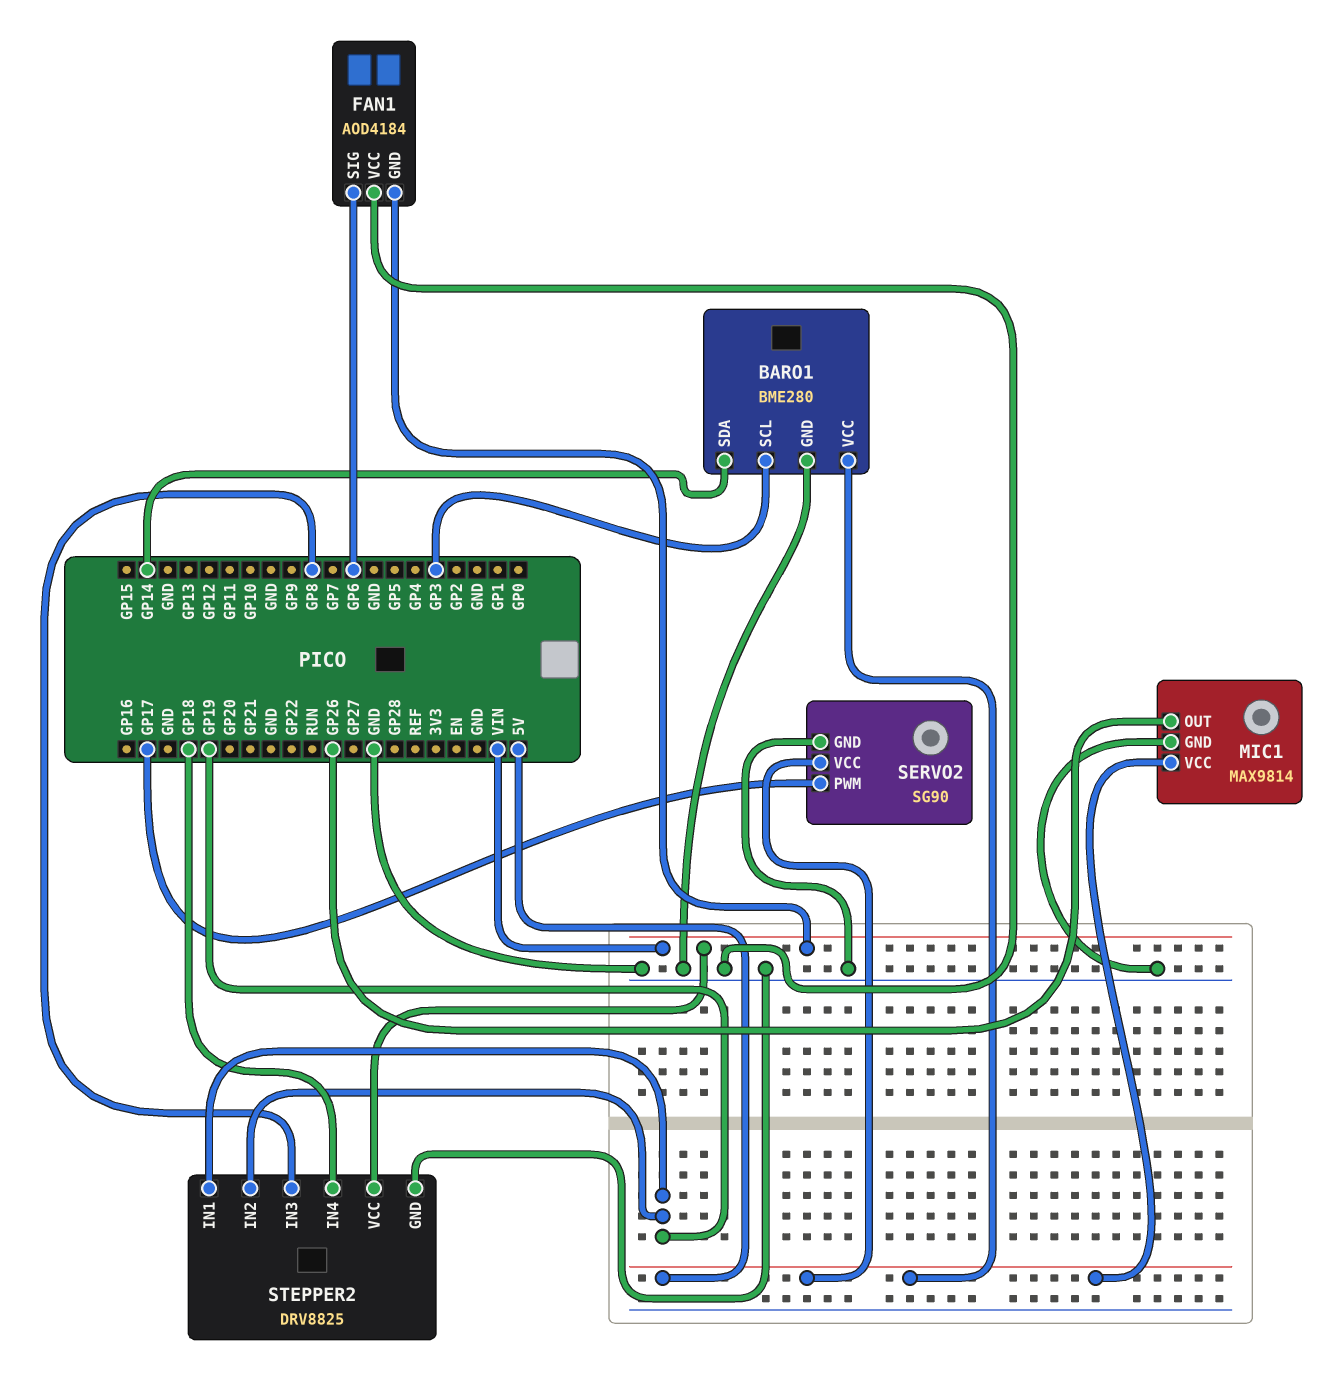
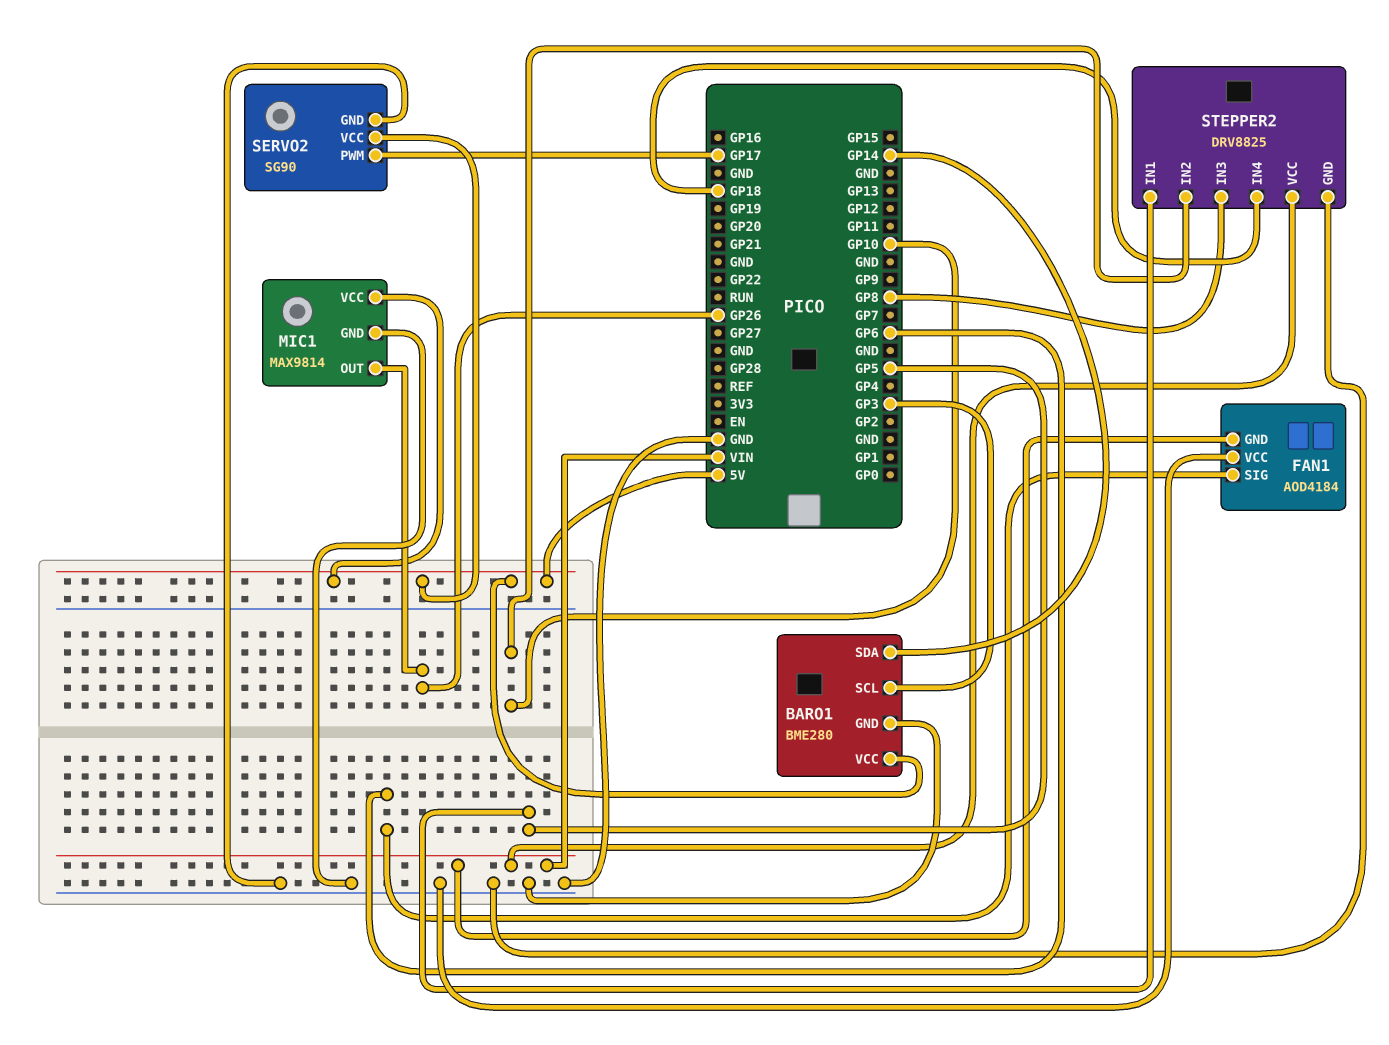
STEPPER2 pin IN1: GP19 -> GP5
STEPPER2 pin IN2: GP19 -> GP10

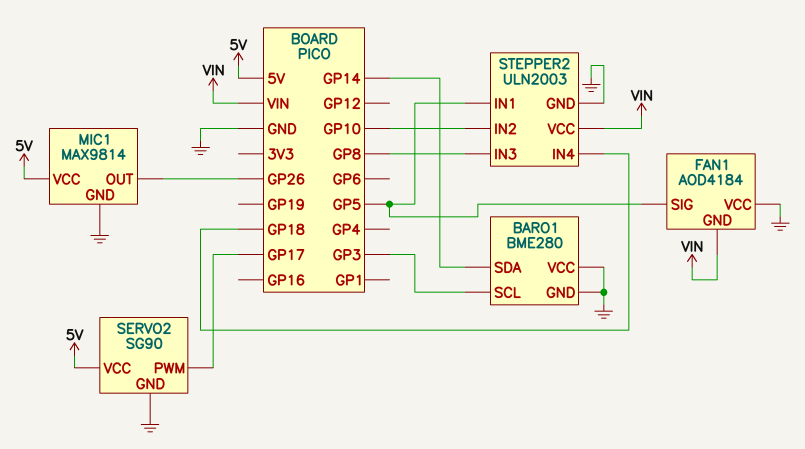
BARO1 pin VCC: 5V -> GND
FAN1 pin SIG: GP6 -> GP5
STEPPER2: DRV8825 -> ULN2003

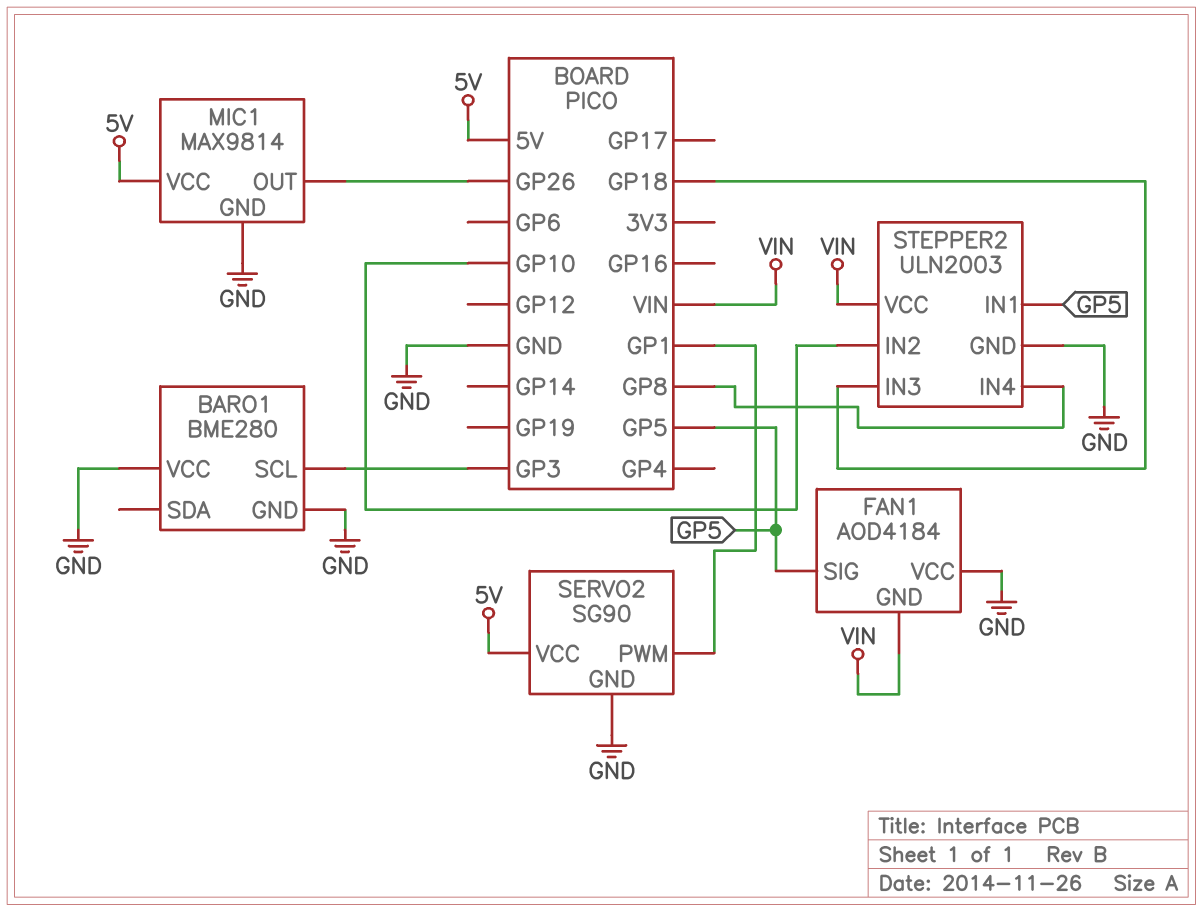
BARO1 pin SDA: GP14 -> none
SERVO2 pin PWM: GP17 -> GP1
STEPPER2 pin IN3: GP8 -> GP18
STEPPER2 pin IN4: GP18 -> GP8

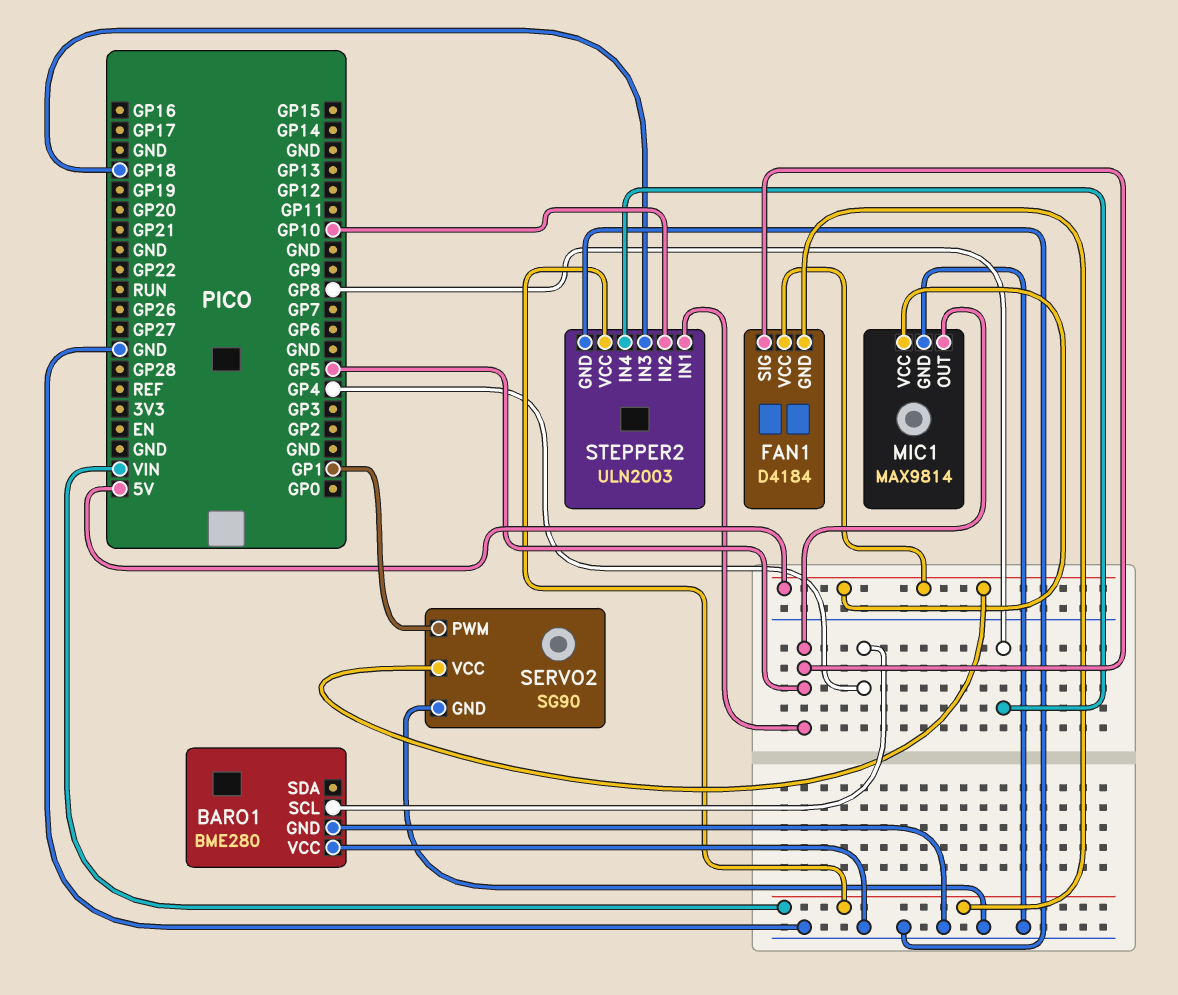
BARO1 pin SCL: GP3 -> GP4
FAN1: AOD4184 -> D4184
FAN1 pin VCC: GND -> 5V
MIC1 pin OUT: GP26 -> GP5

